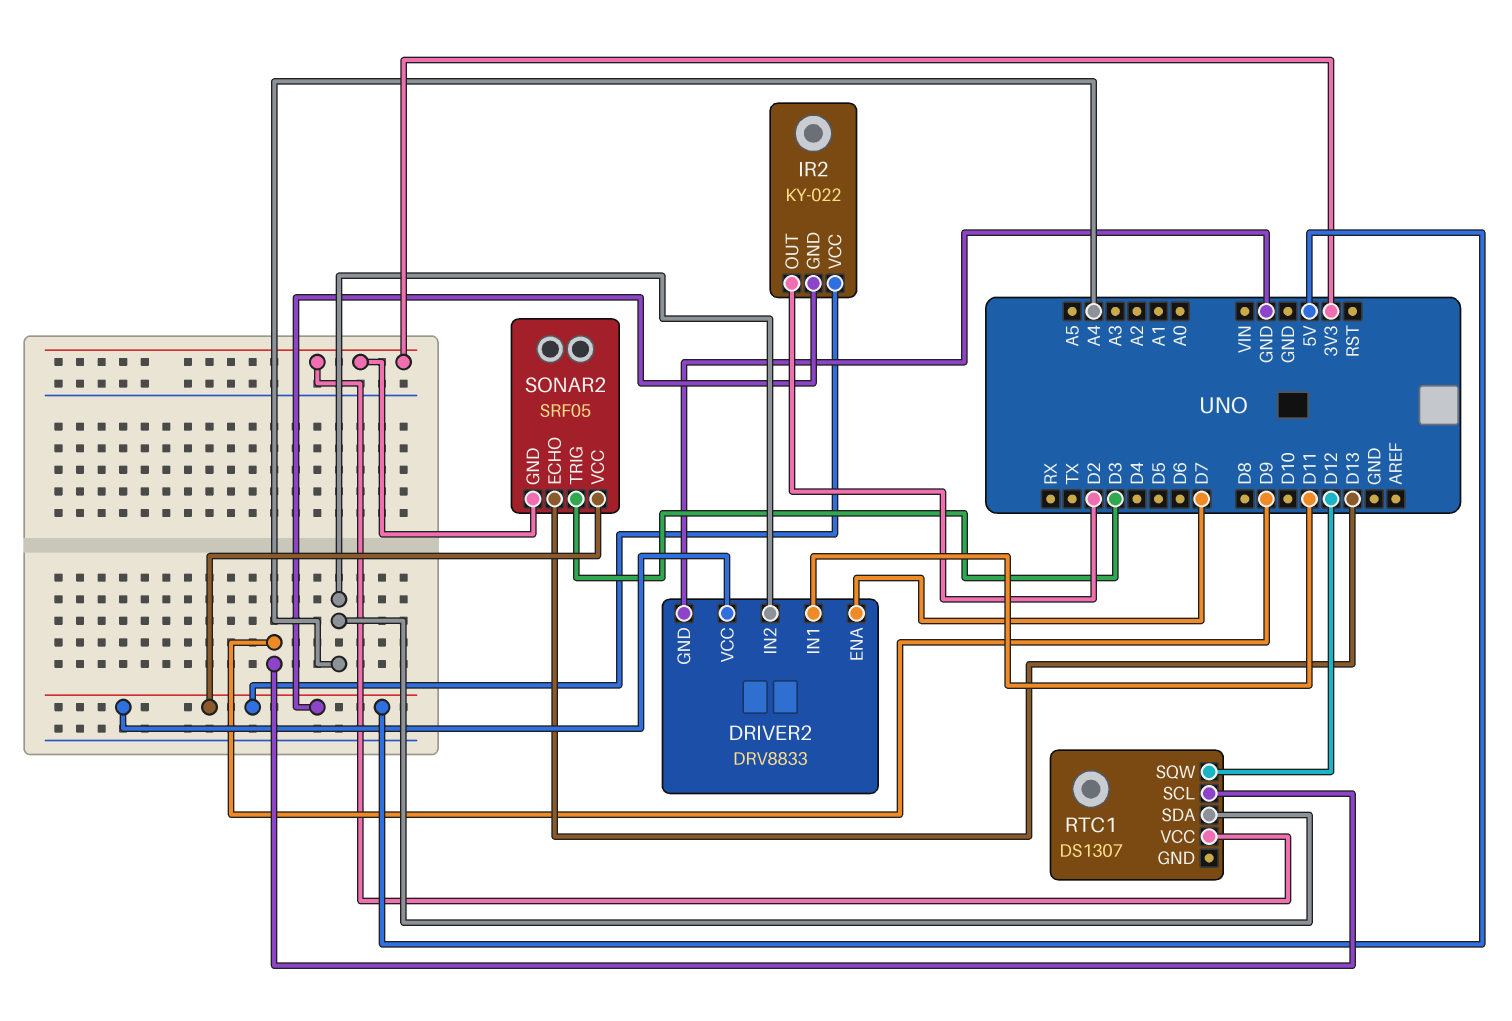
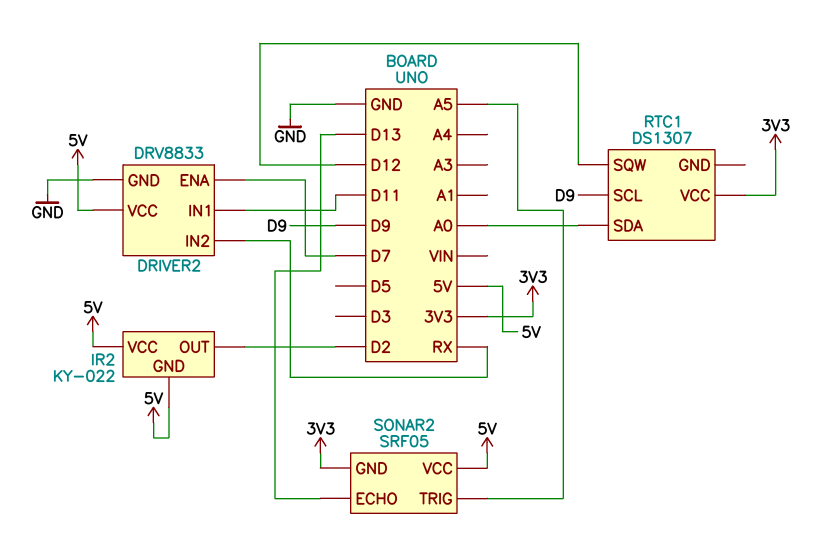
DRIVER2 pin IN2: A4 -> RX
RTC1 pin SDA: A4 -> A0
SONAR2 pin TRIG: D3 -> A5

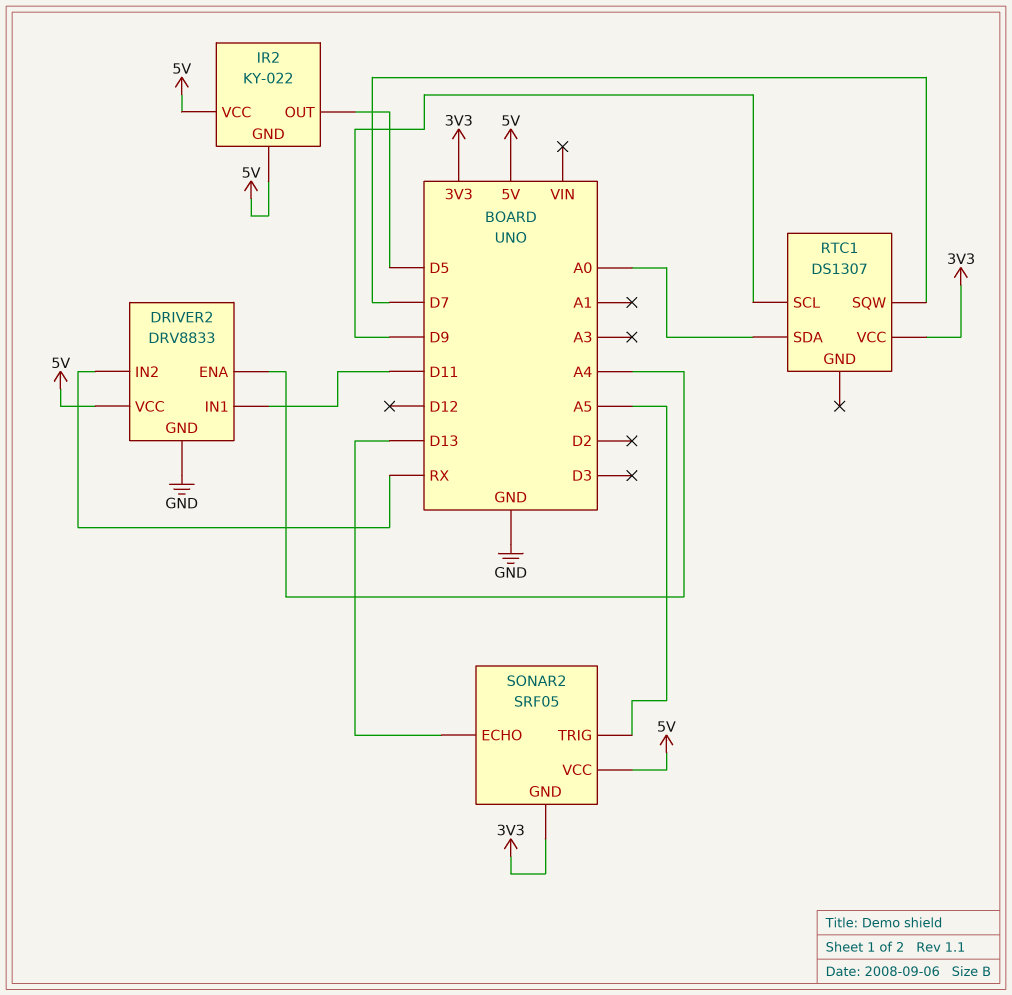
DRIVER2 pin ENA: D7 -> A4
IR2 pin OUT: D2 -> D5
RTC1 pin SQW: D12 -> D7

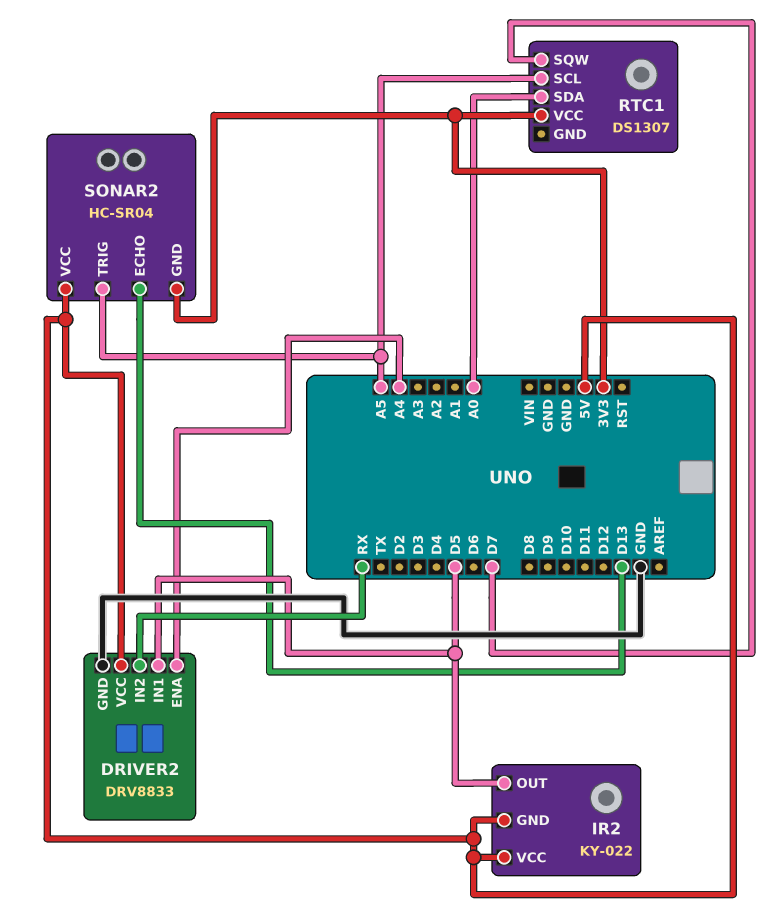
DRIVER2 pin IN1: D11 -> D5
RTC1 pin SCL: D9 -> A5
SONAR2: SRF05 -> HC-SR04

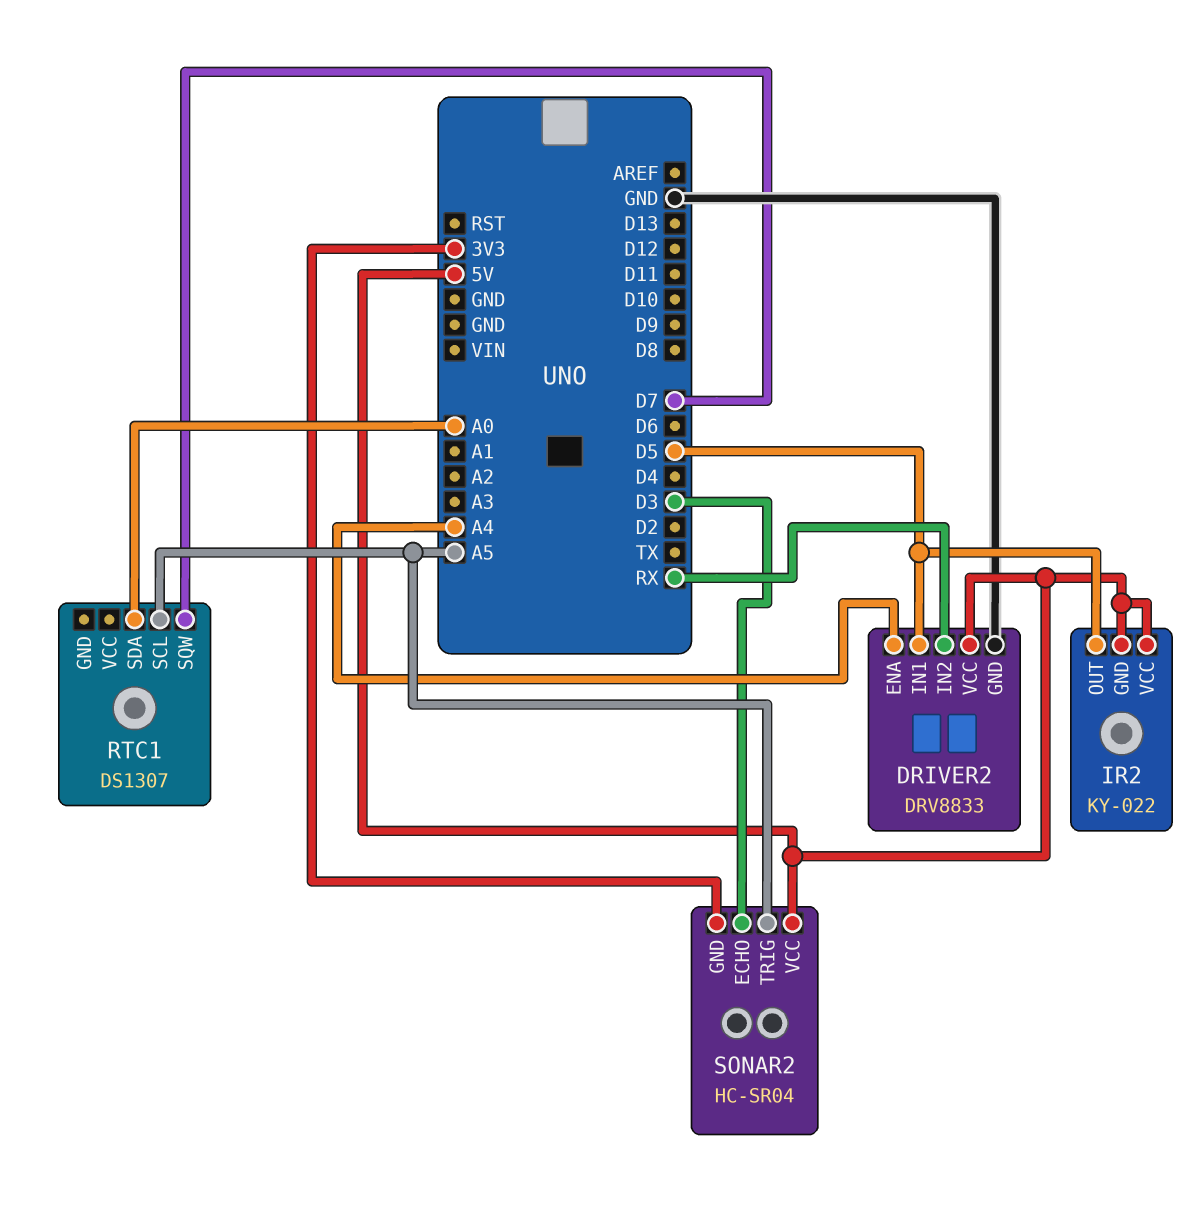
RTC1 pin VCC: 3V3 -> none
SONAR2 pin ECHO: D13 -> D3

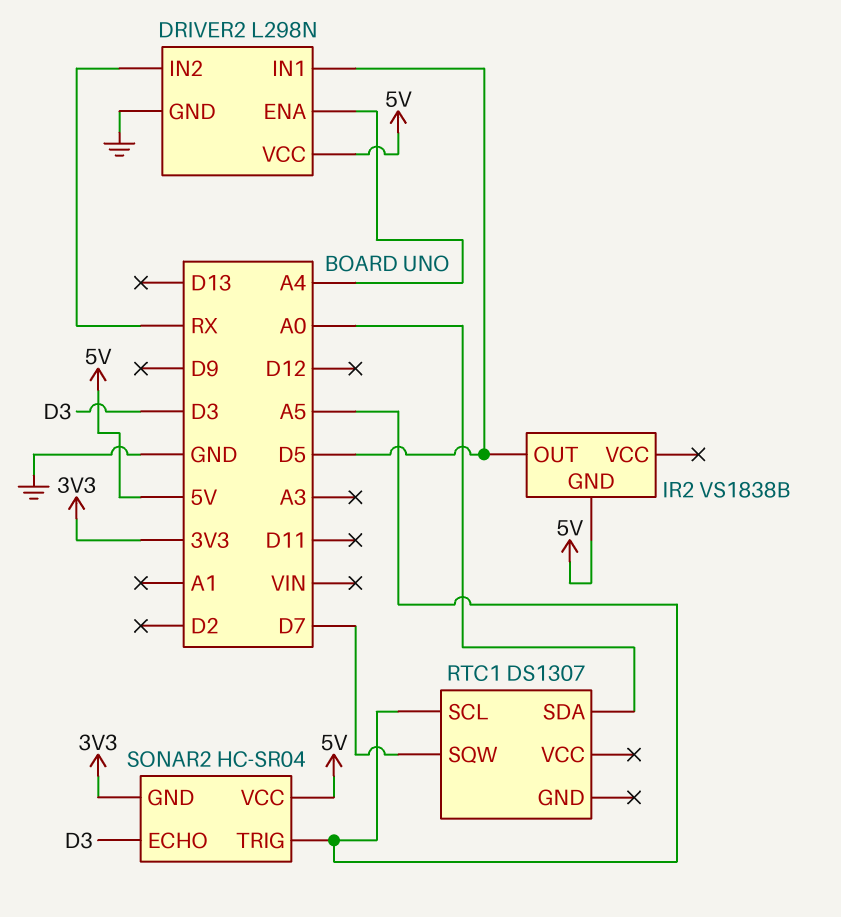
DRIVER2: DRV8833 -> L298N
IR2: KY-022 -> VS1838B
IR2 pin VCC: 5V -> none

